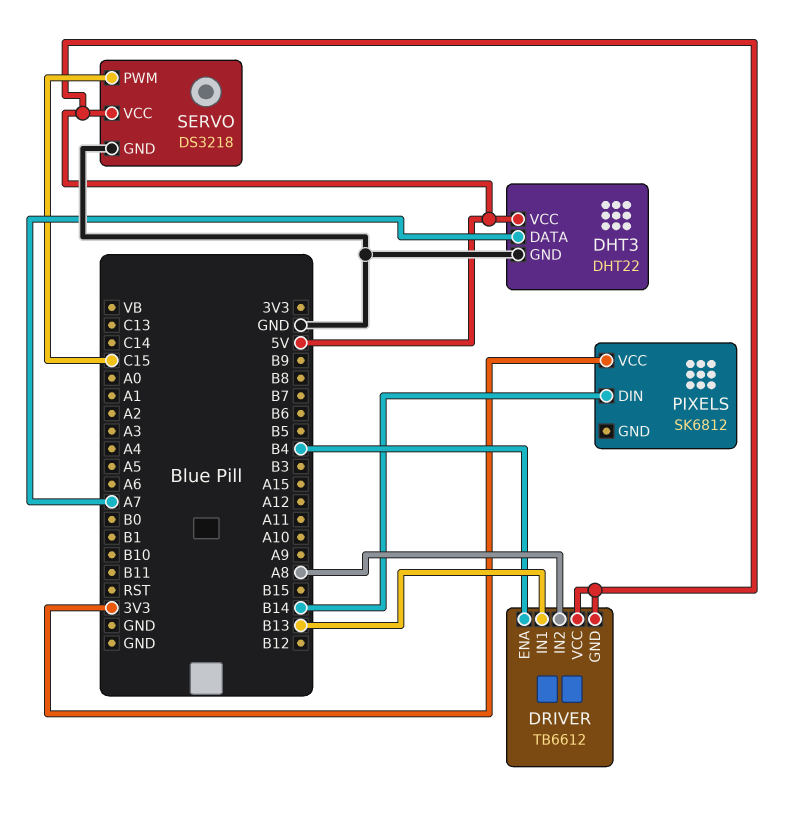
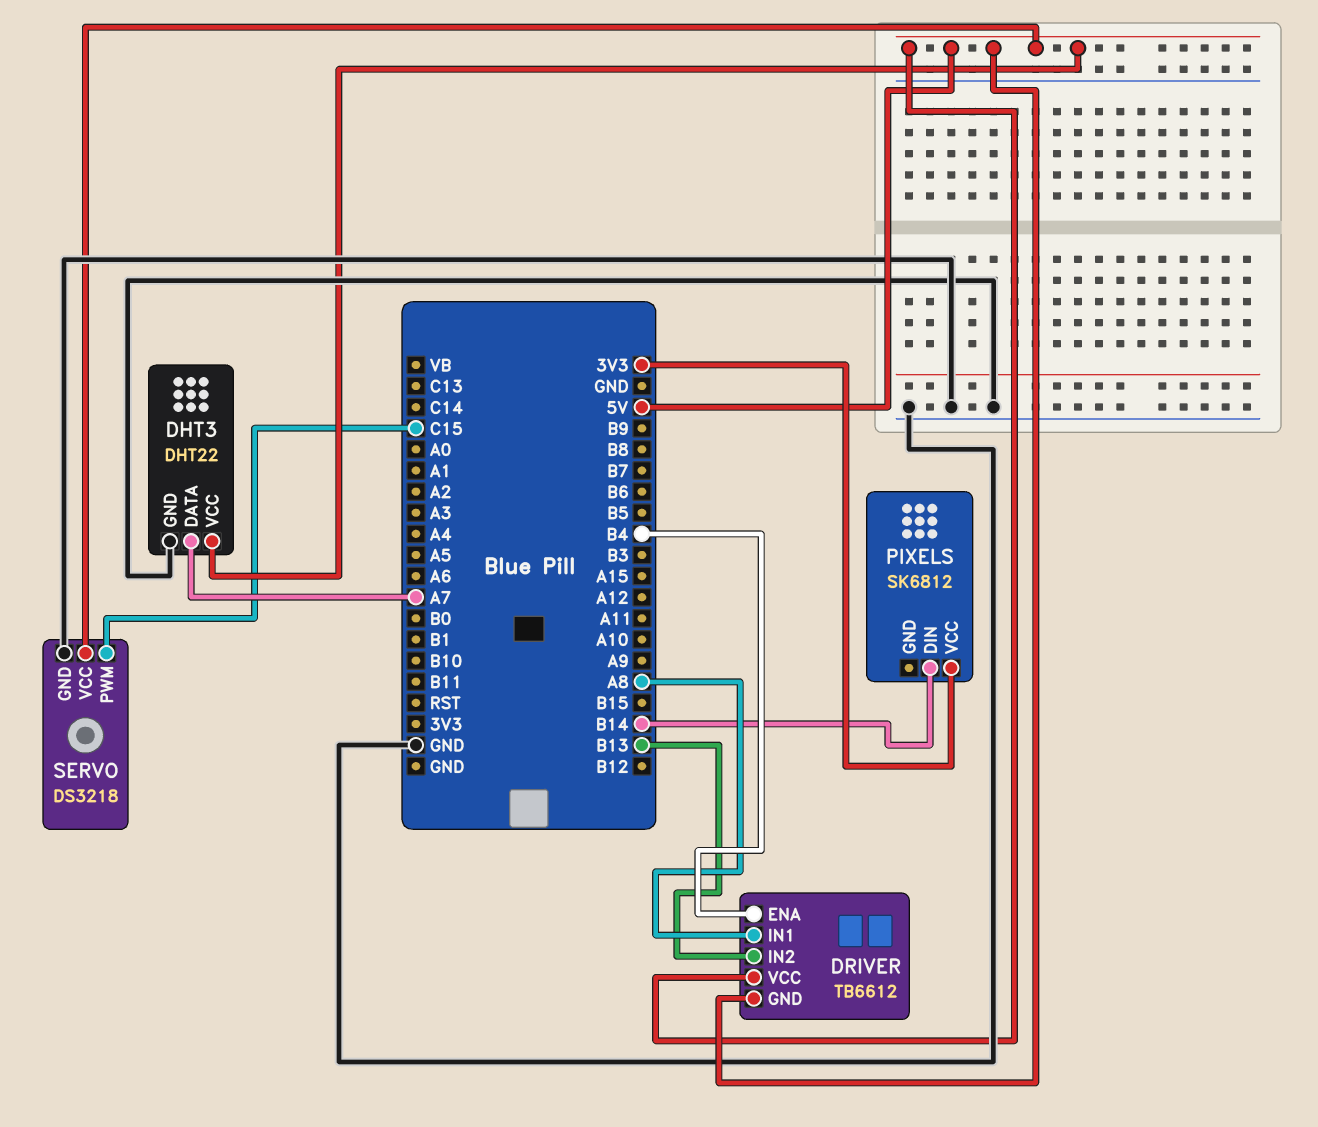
DRIVER pin IN1: B13 -> A8
DRIVER pin IN2: A8 -> B13

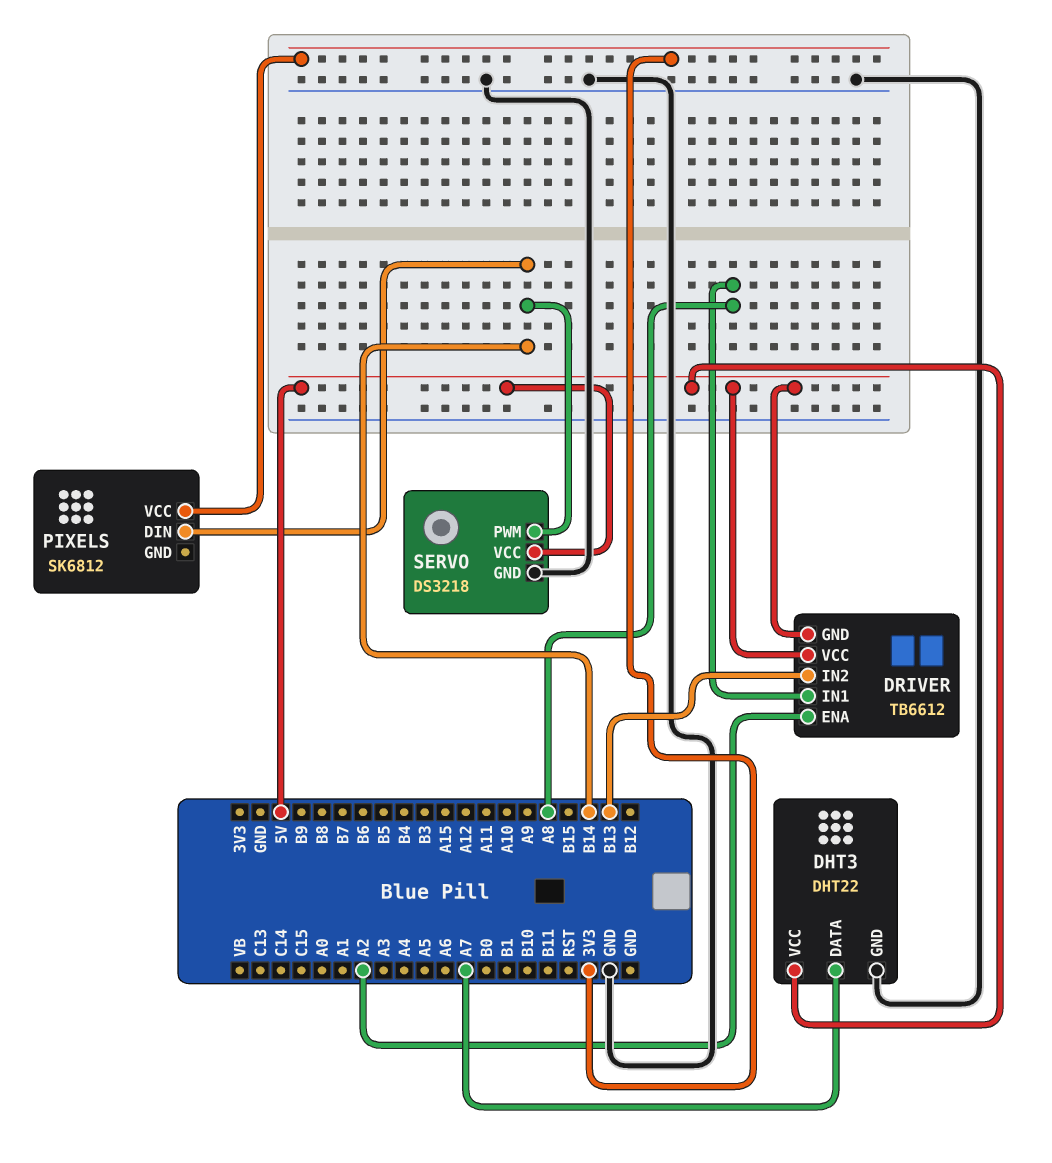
DRIVER pin ENA: B4 -> A2
SERVO pin PWM: C15 -> B14

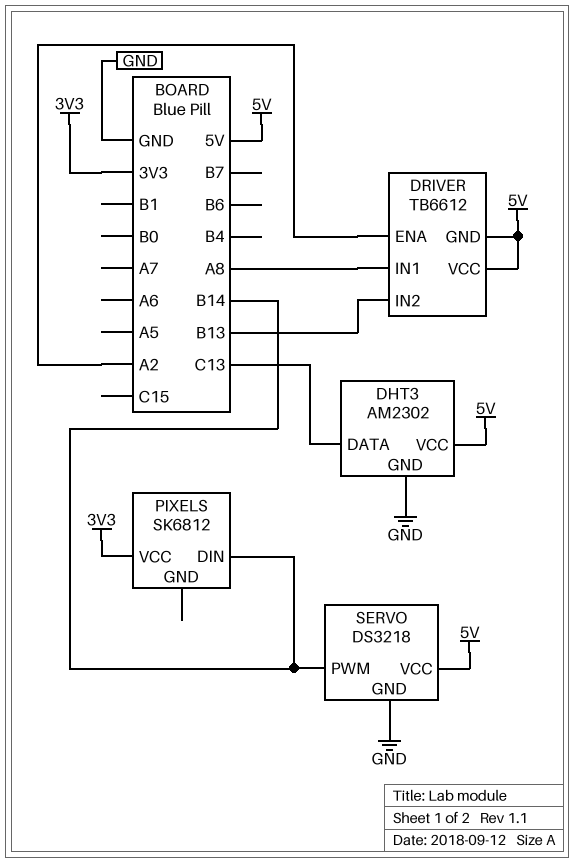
DHT3: DHT22 -> AM2302
DHT3 pin DATA: A7 -> C13

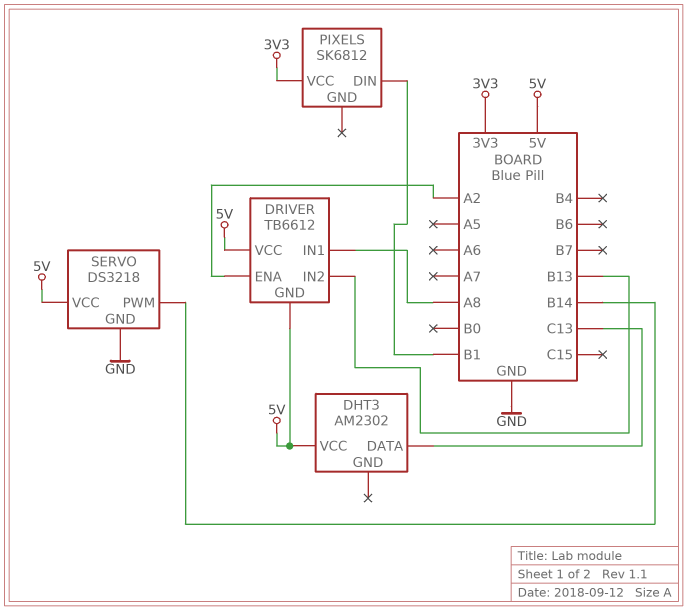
DHT3 pin GND: GND -> none
PIXELS pin DIN: B14 -> B1

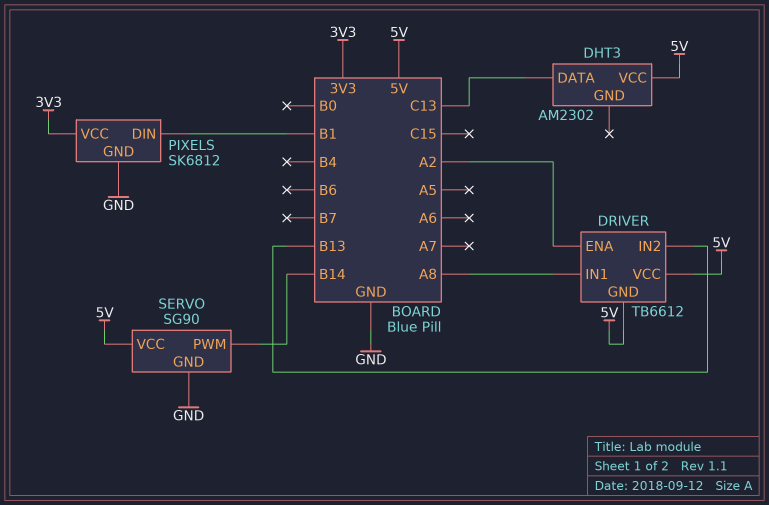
PIXELS pin GND: none -> GND
SERVO: DS3218 -> SG90

